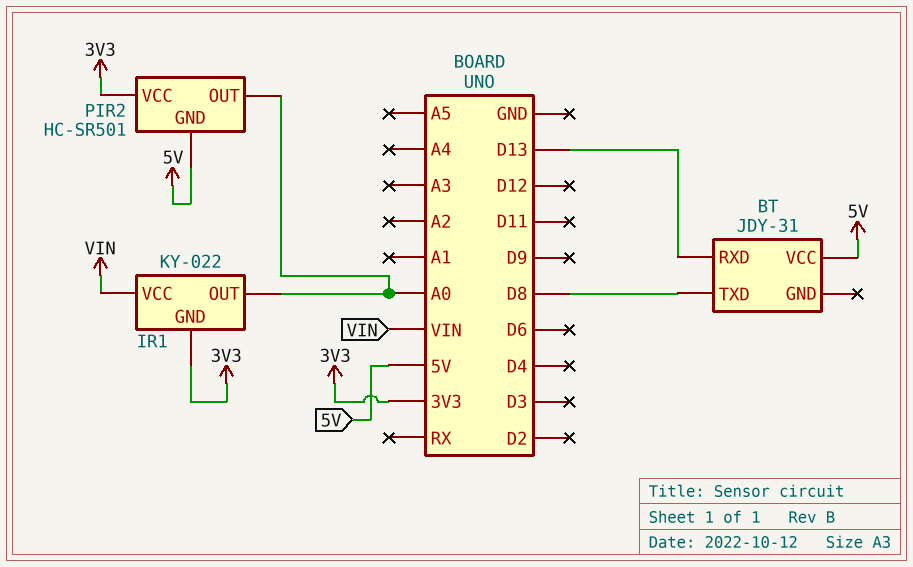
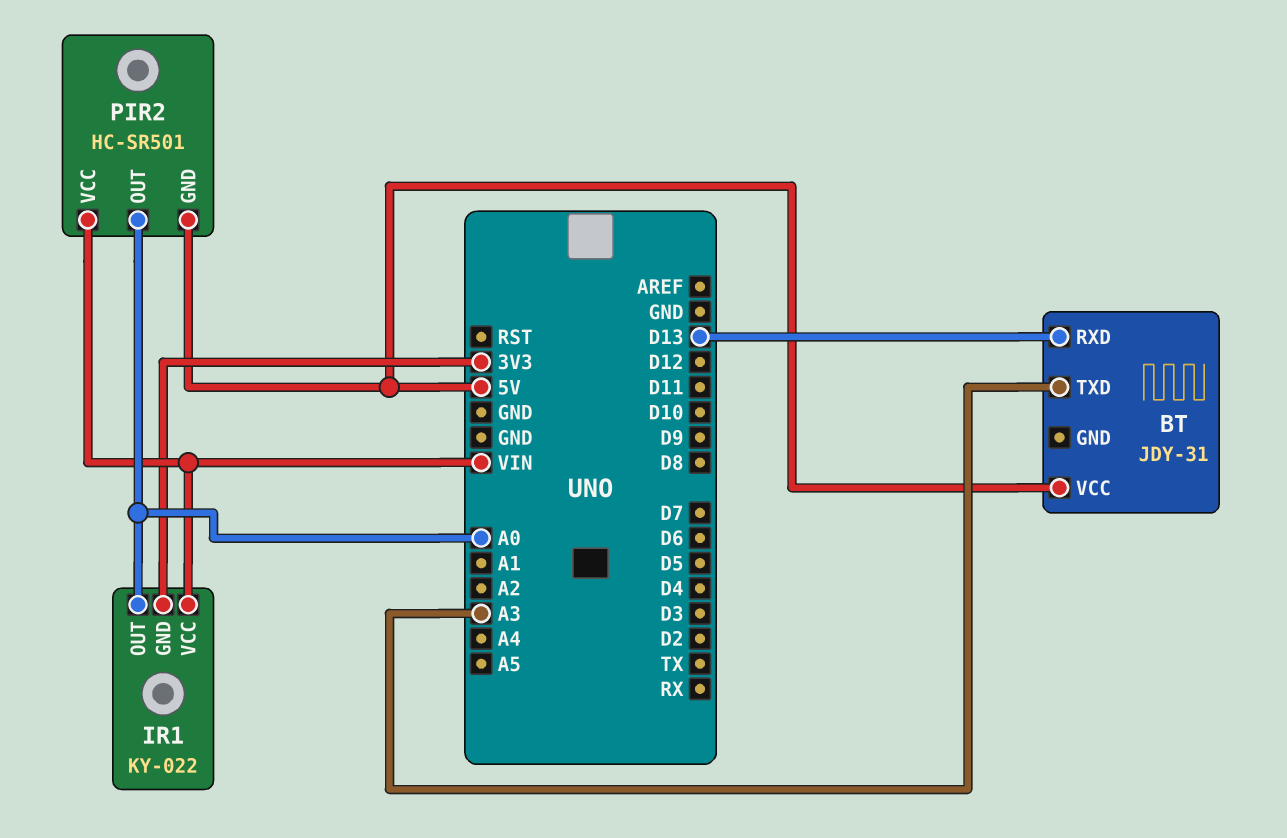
BT pin TXD: D8 -> A3
PIR2 pin VCC: 3V3 -> VIN

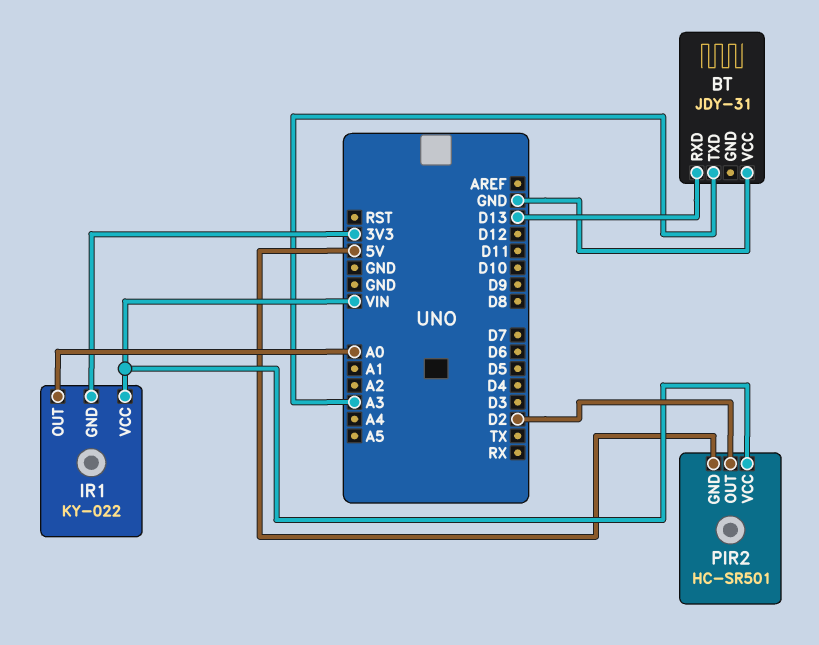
BT pin VCC: 5V -> GND
PIR2 pin OUT: A0 -> D2

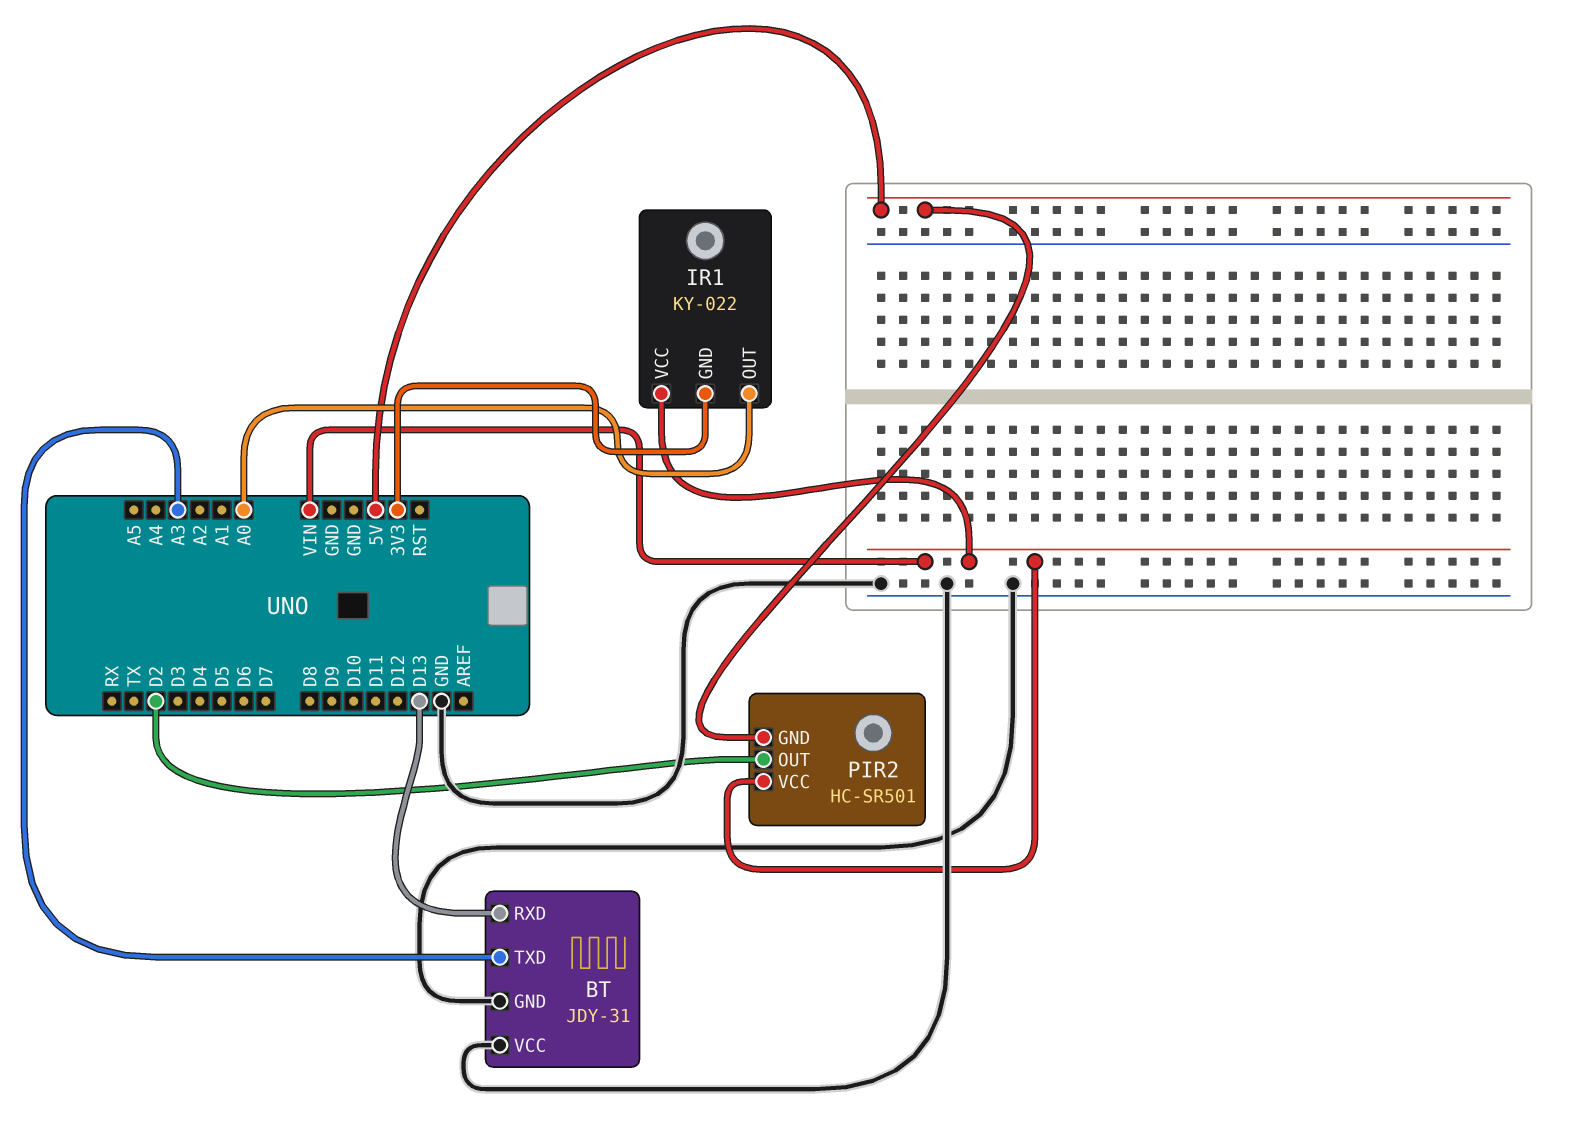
BT pin GND: none -> GND

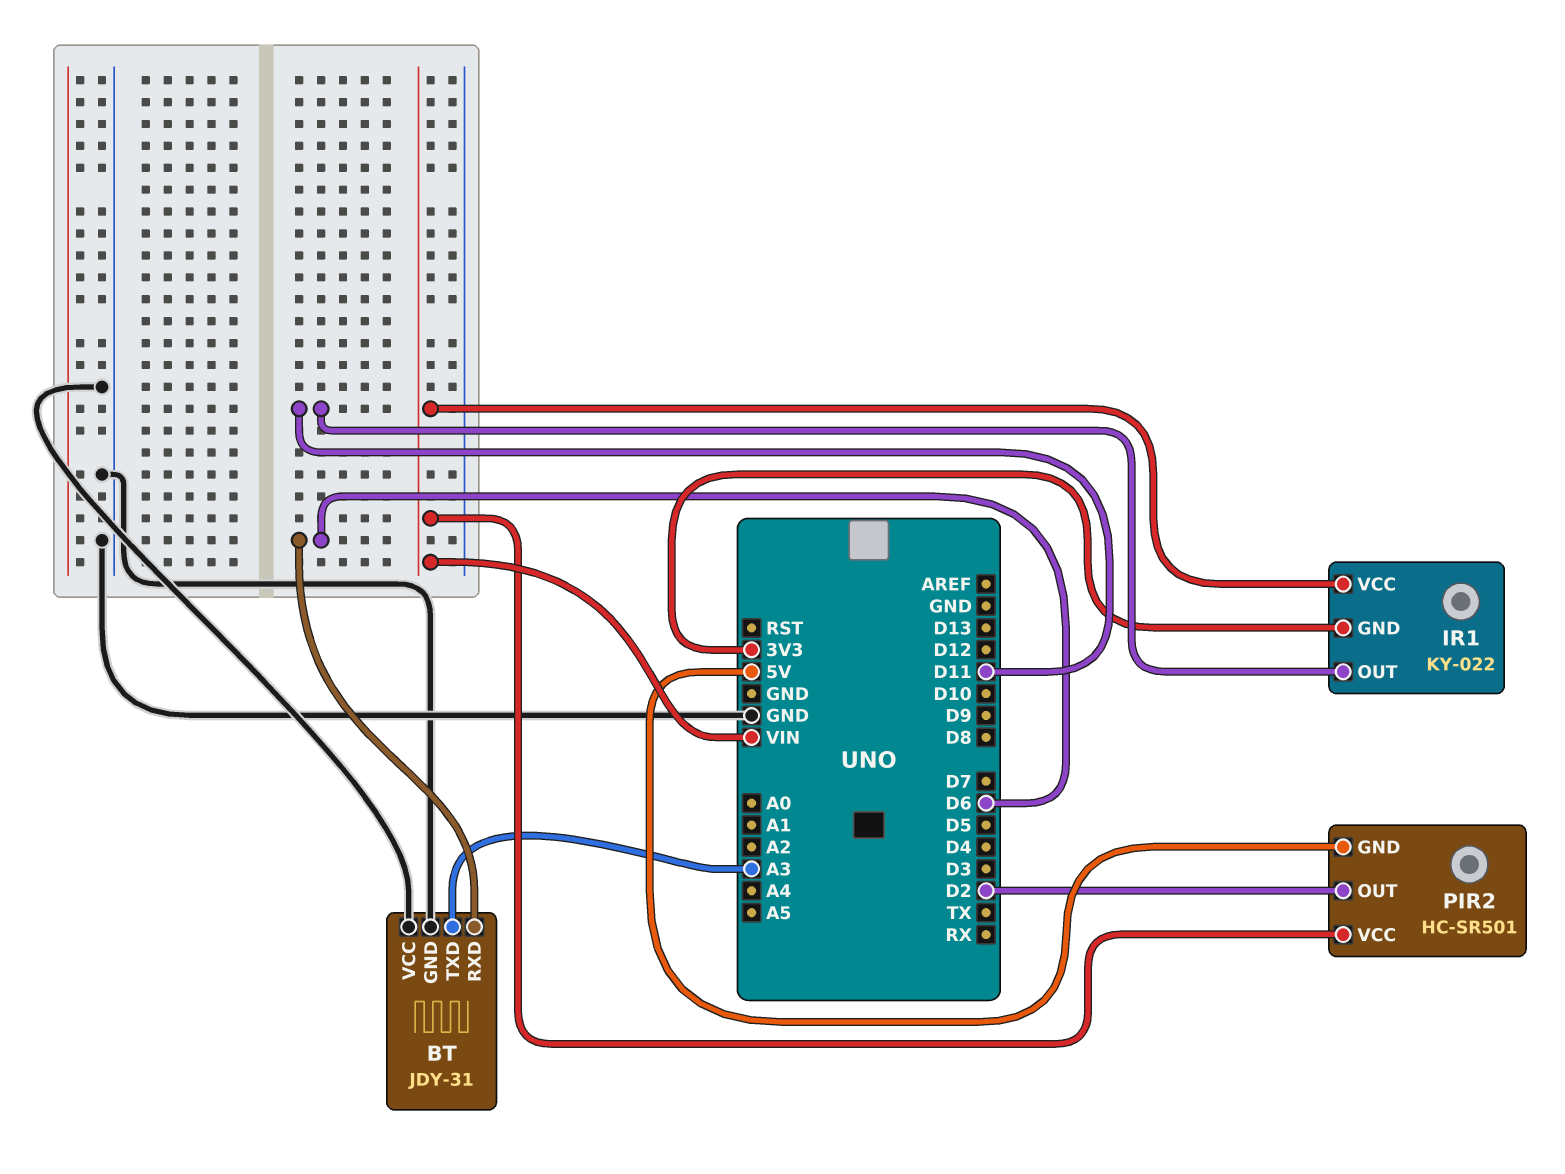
BT pin RXD: D13 -> D6
IR1 pin OUT: A0 -> D11

